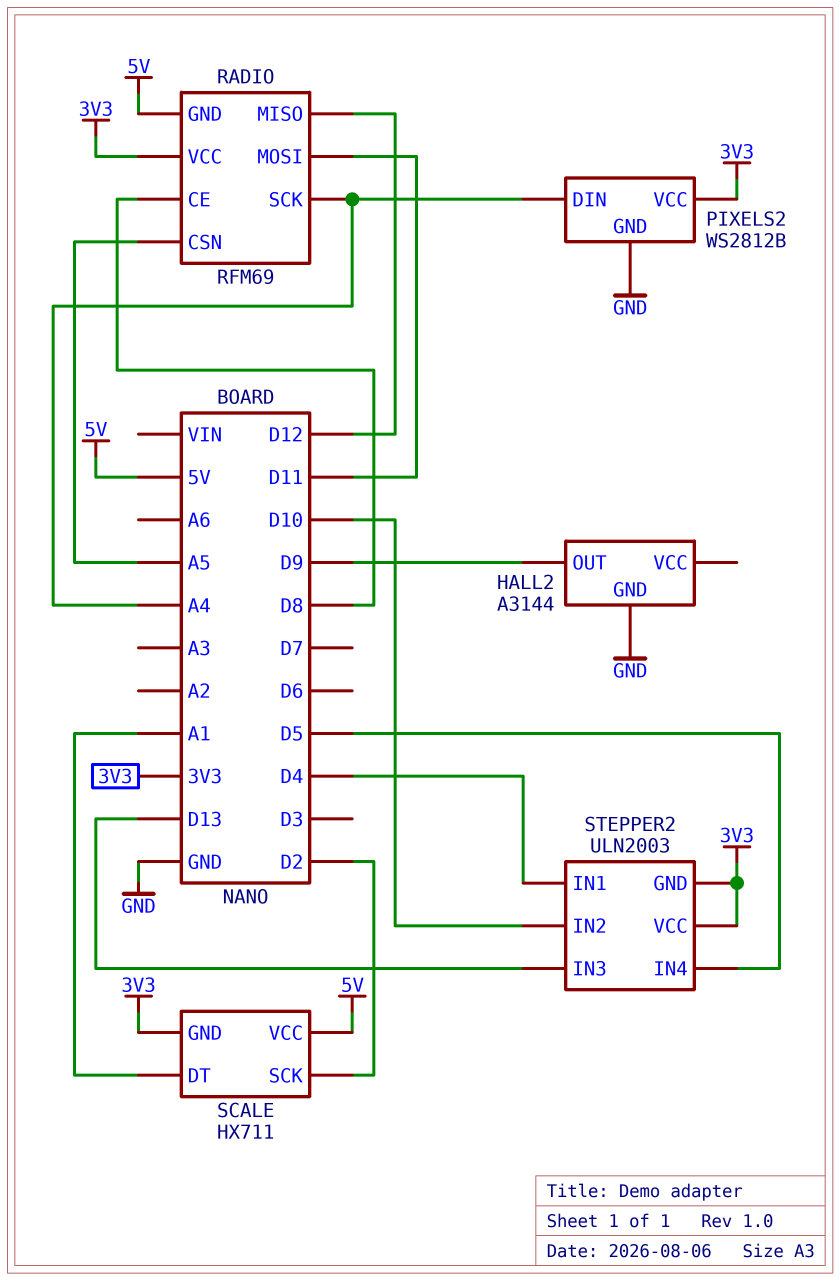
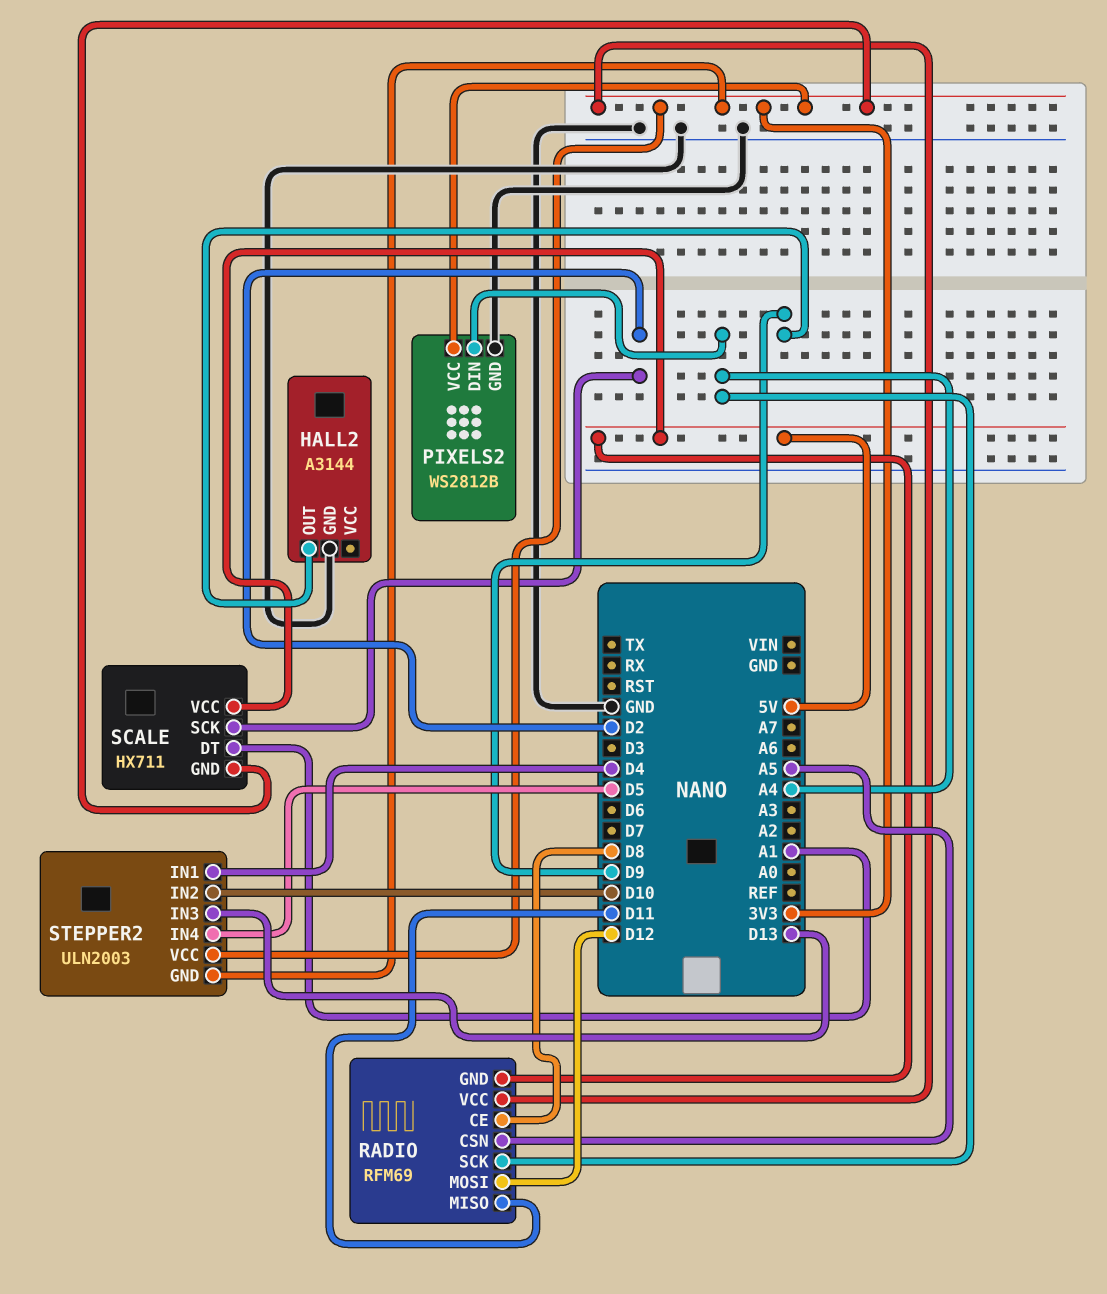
RADIO pin MISO: D12 -> D11
RADIO pin MOSI: D11 -> D12

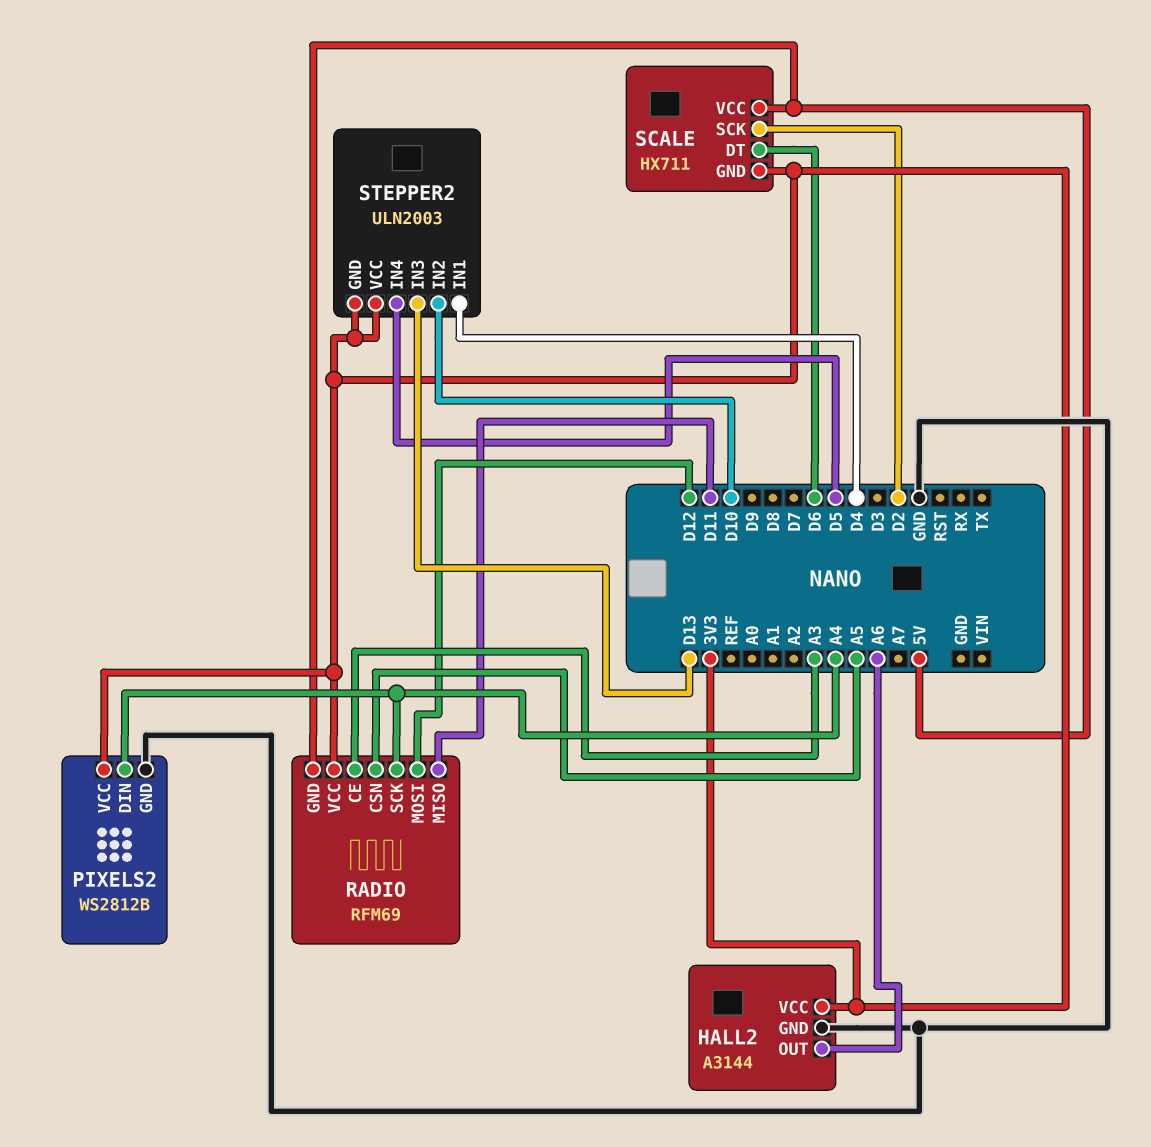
HALL2 pin OUT: D9 -> A6
HALL2 pin VCC: none -> 3V3
RADIO pin CE: D8 -> A3
SCALE pin DT: A1 -> D6

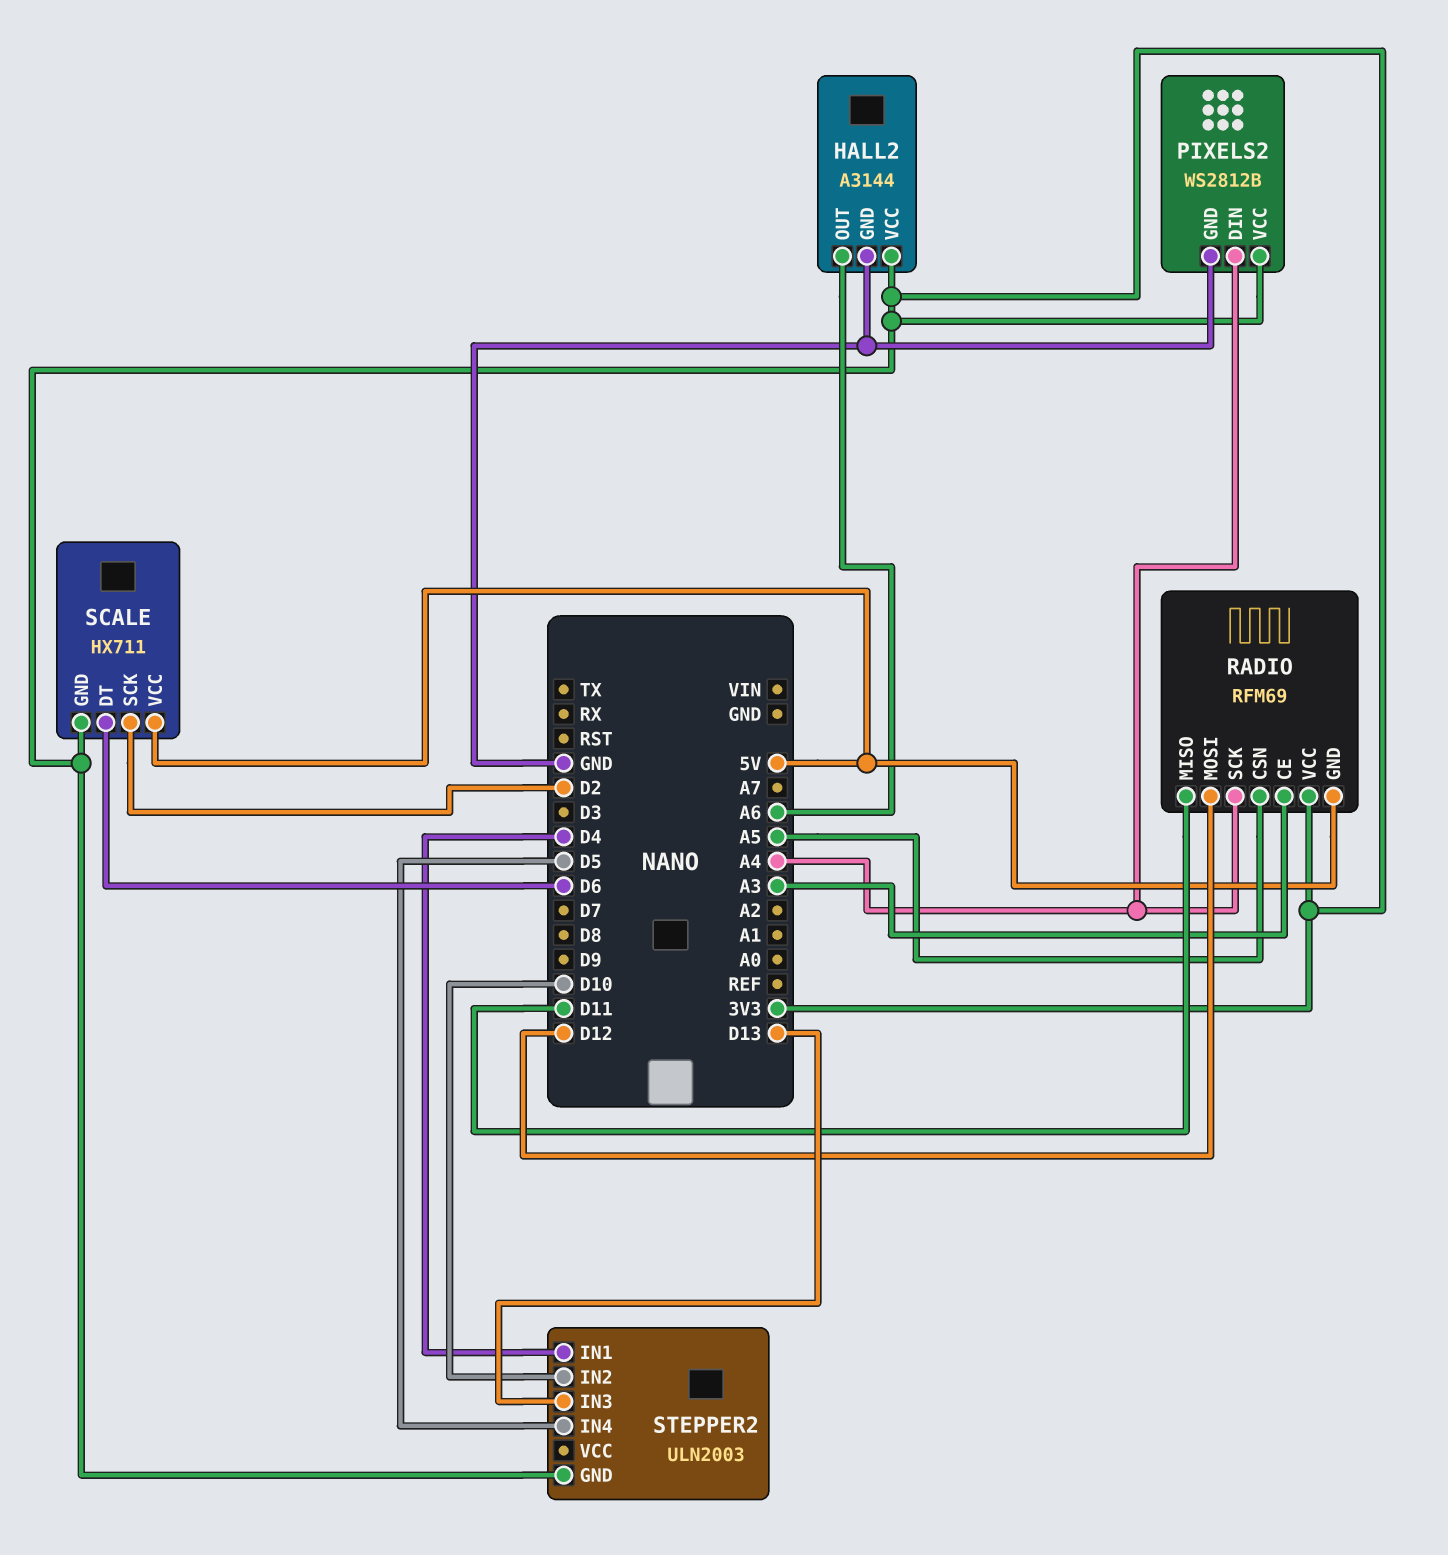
STEPPER2 pin VCC: 3V3 -> none

